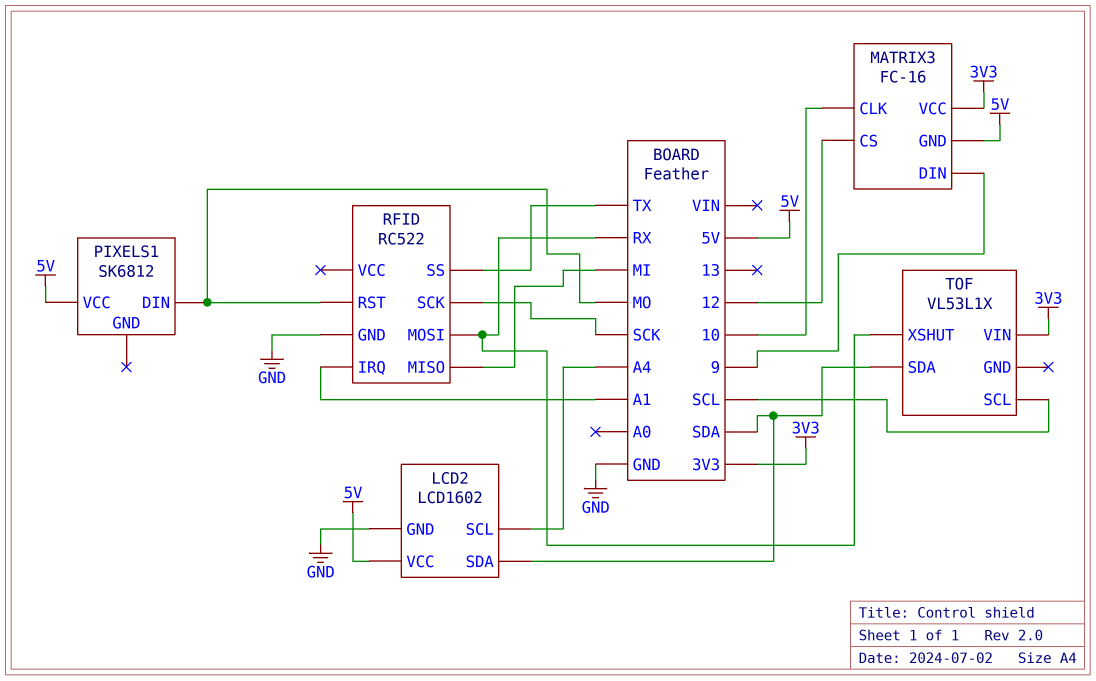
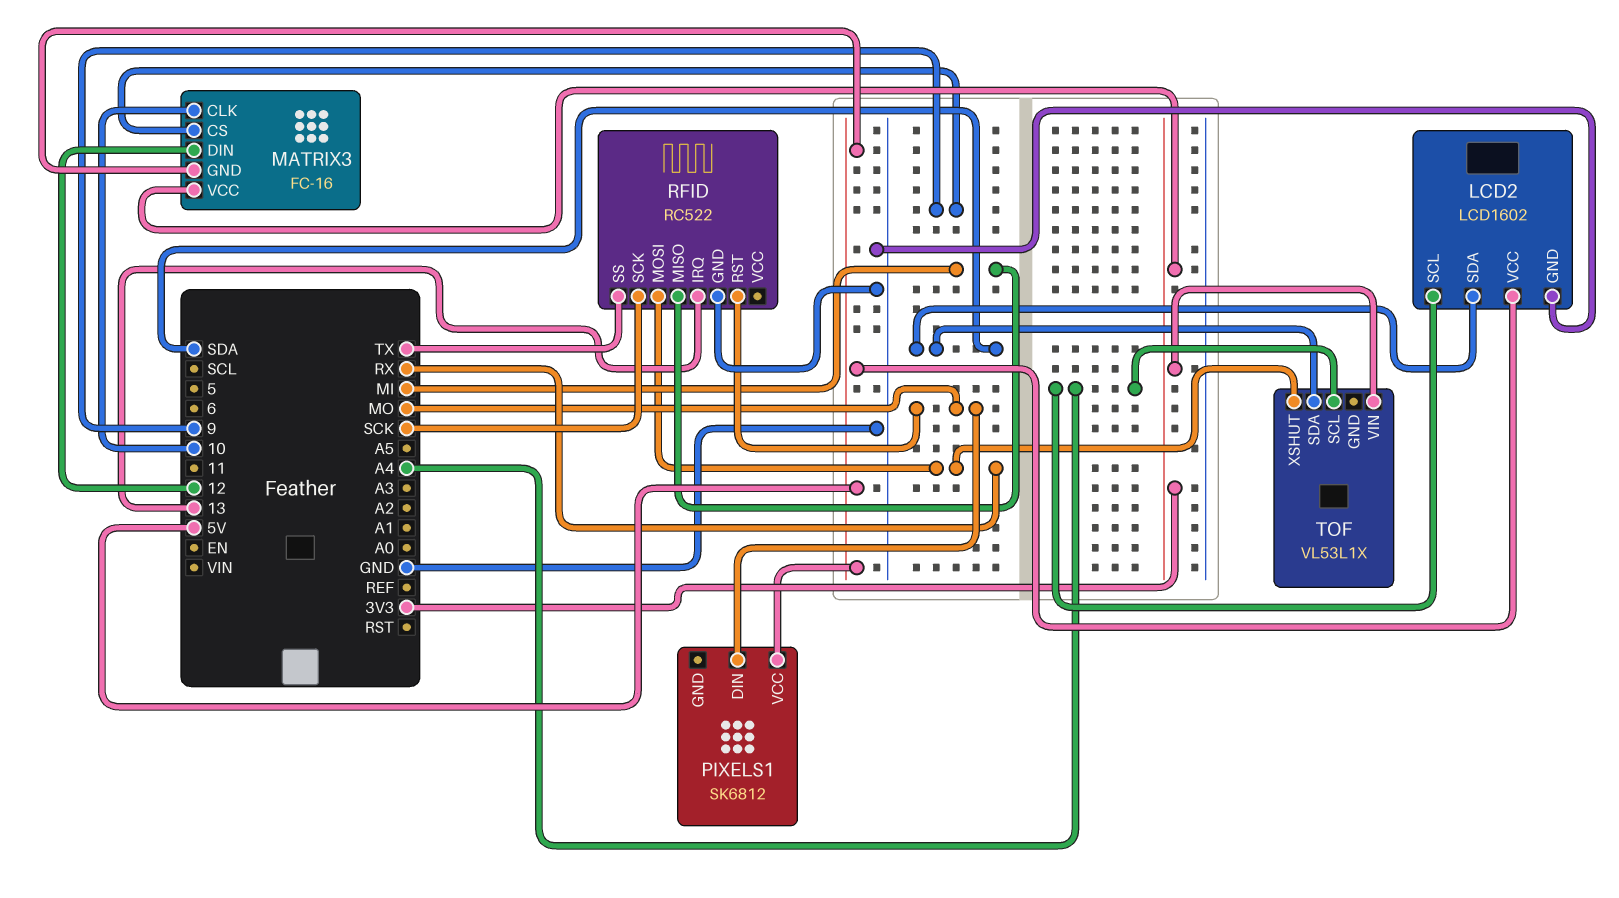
MATRIX3 pin CS: 12 -> 9
MATRIX3 pin DIN: 9 -> 12
RFID pin IRQ: A1 -> 13
TOF pin SCL: SCL -> A4

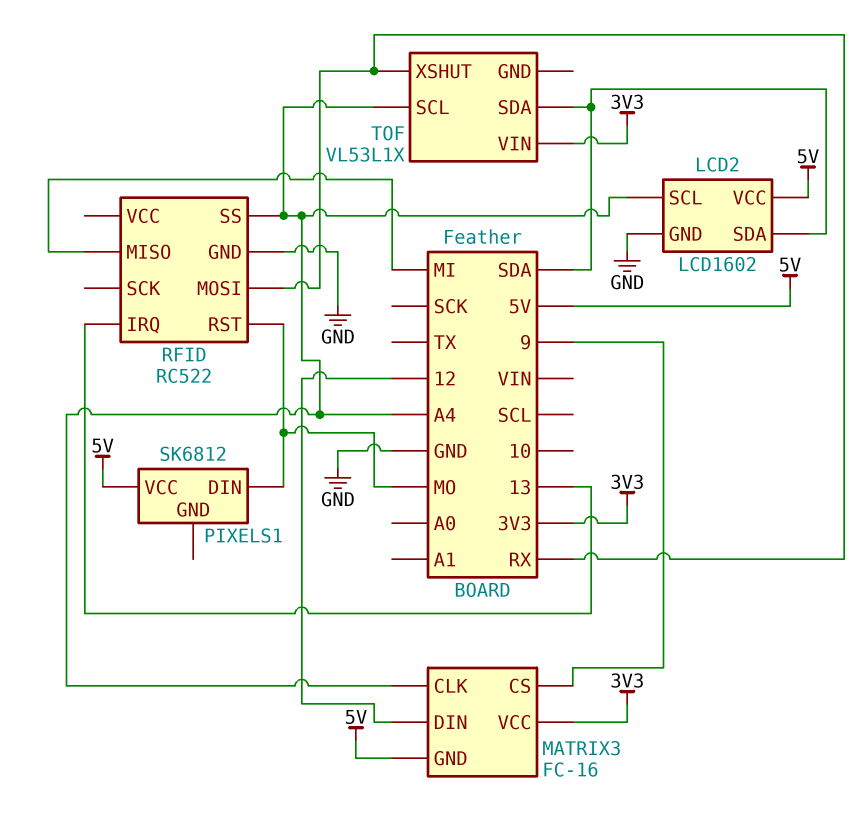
MATRIX3 pin CLK: 10 -> A4
RFID pin SCK: SCK -> none
RFID pin SS: TX -> A4

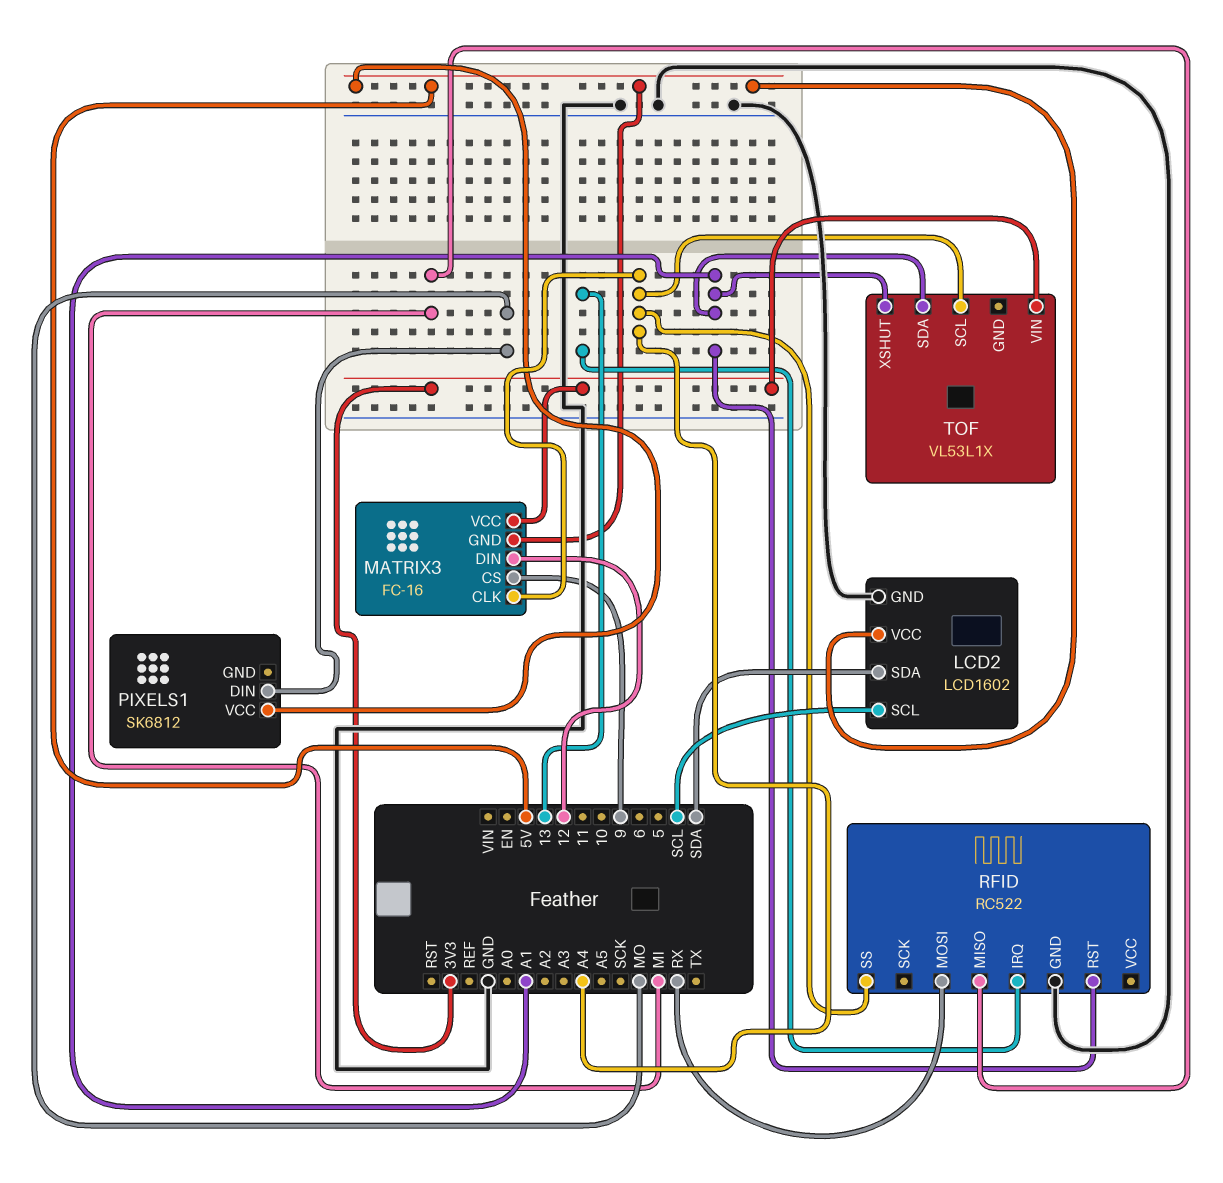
LCD2 pin SCL: A4 -> SCL
RFID pin RST: MO -> A1
TOF pin SDA: SDA -> A1
TOF pin XSHUT: RX -> A1

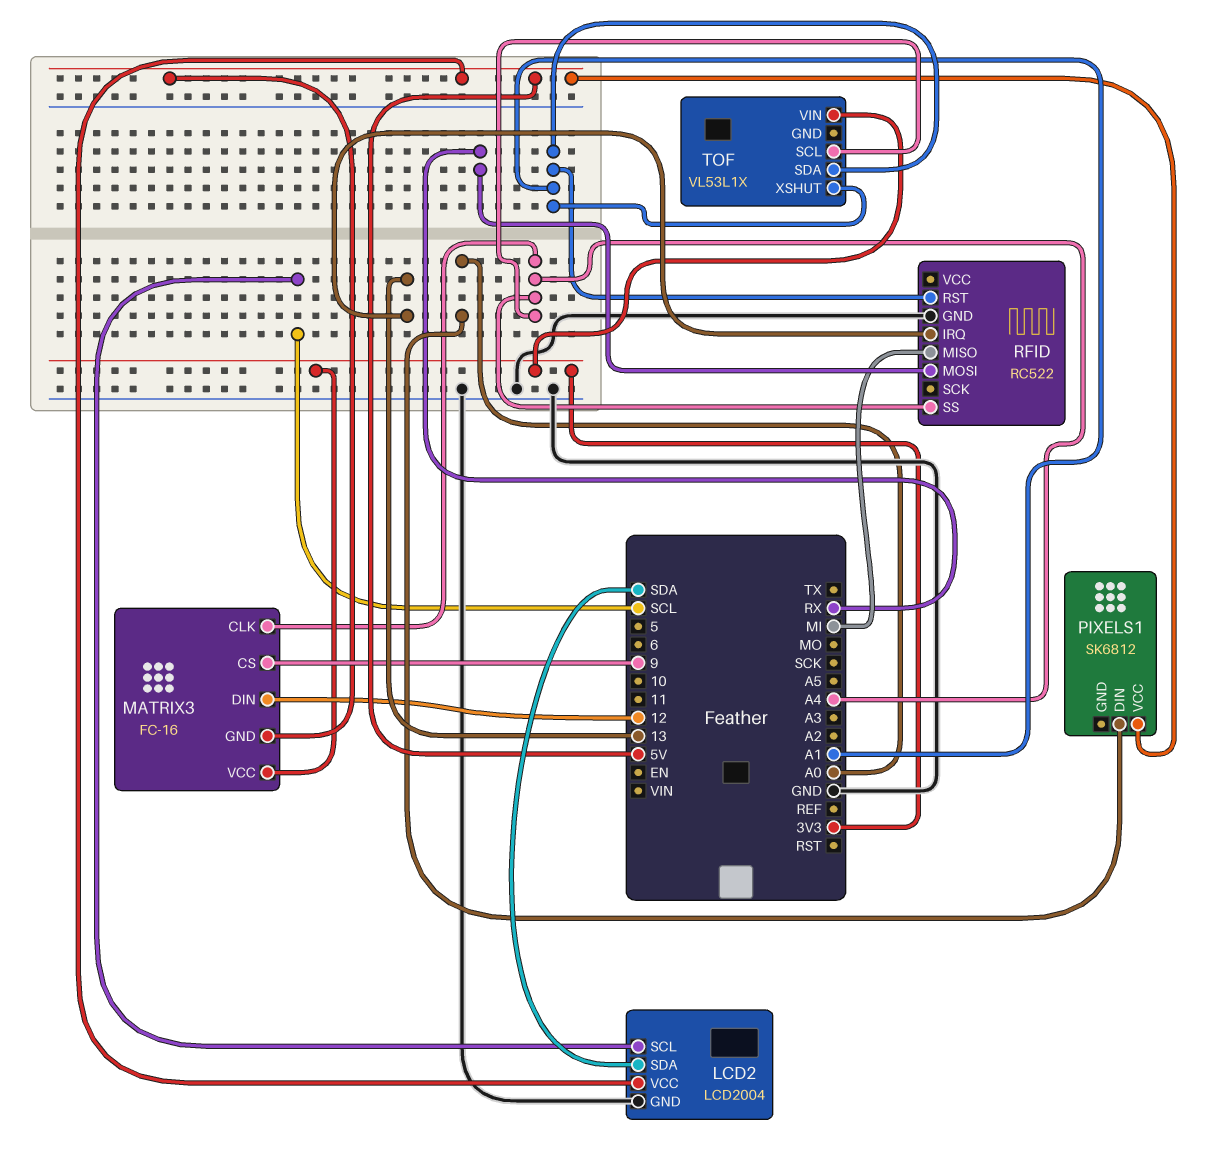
LCD2: LCD1602 -> LCD2004
PIXELS1 pin DIN: MO -> A0

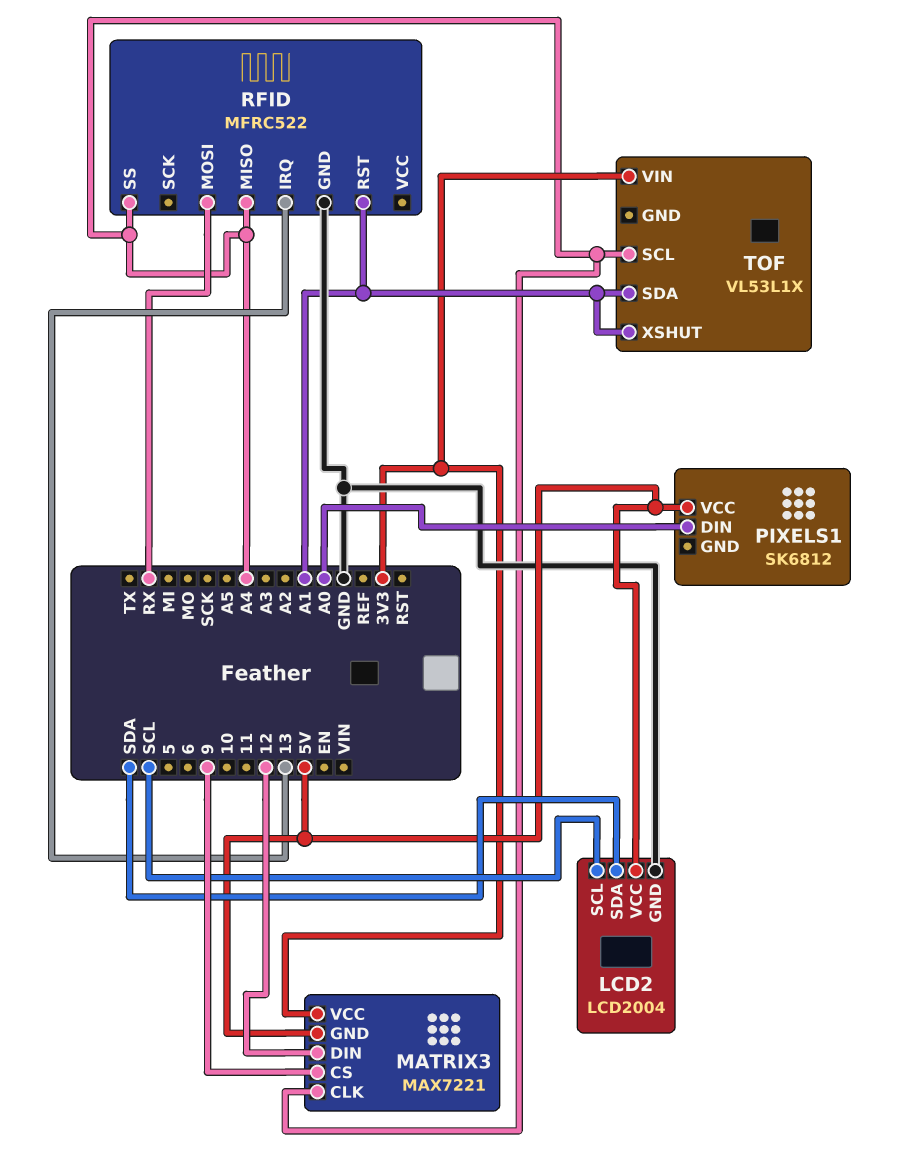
MATRIX3: FC-16 -> MAX7221
RFID: RC522 -> MFRC522
RFID pin MISO: MI -> A4

